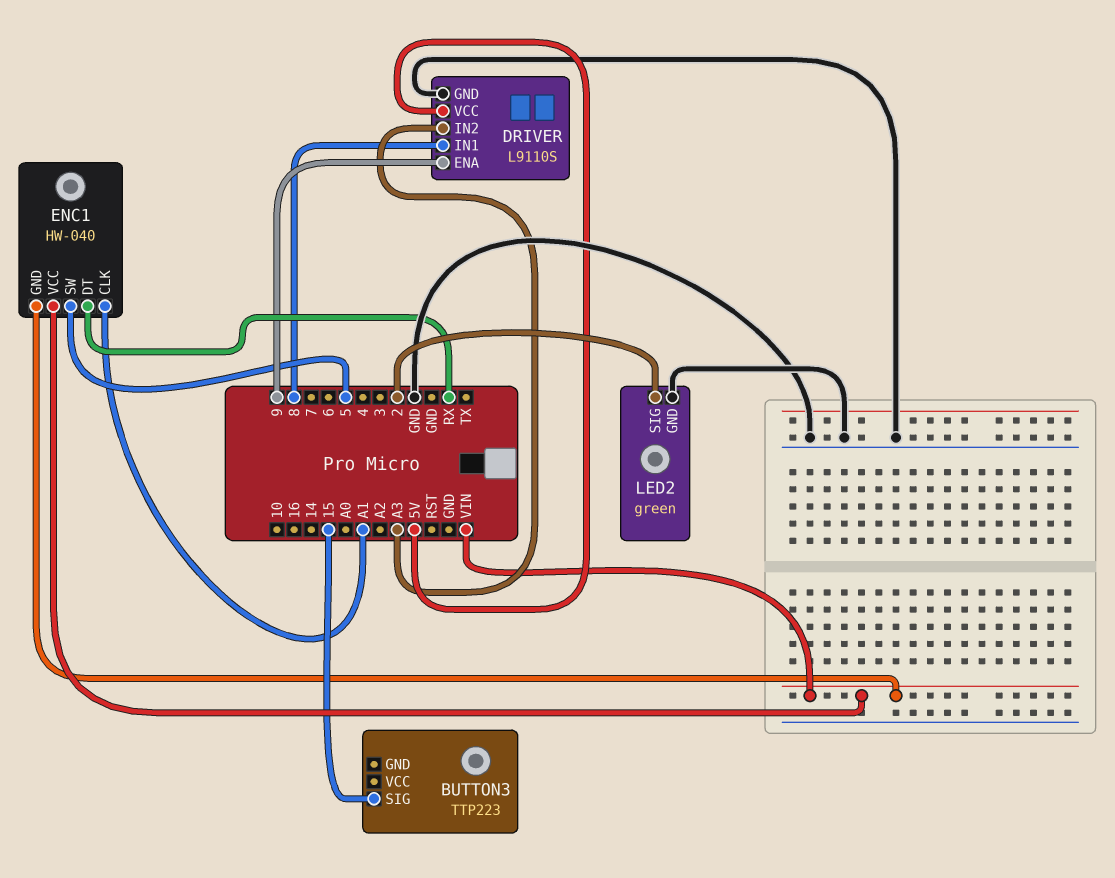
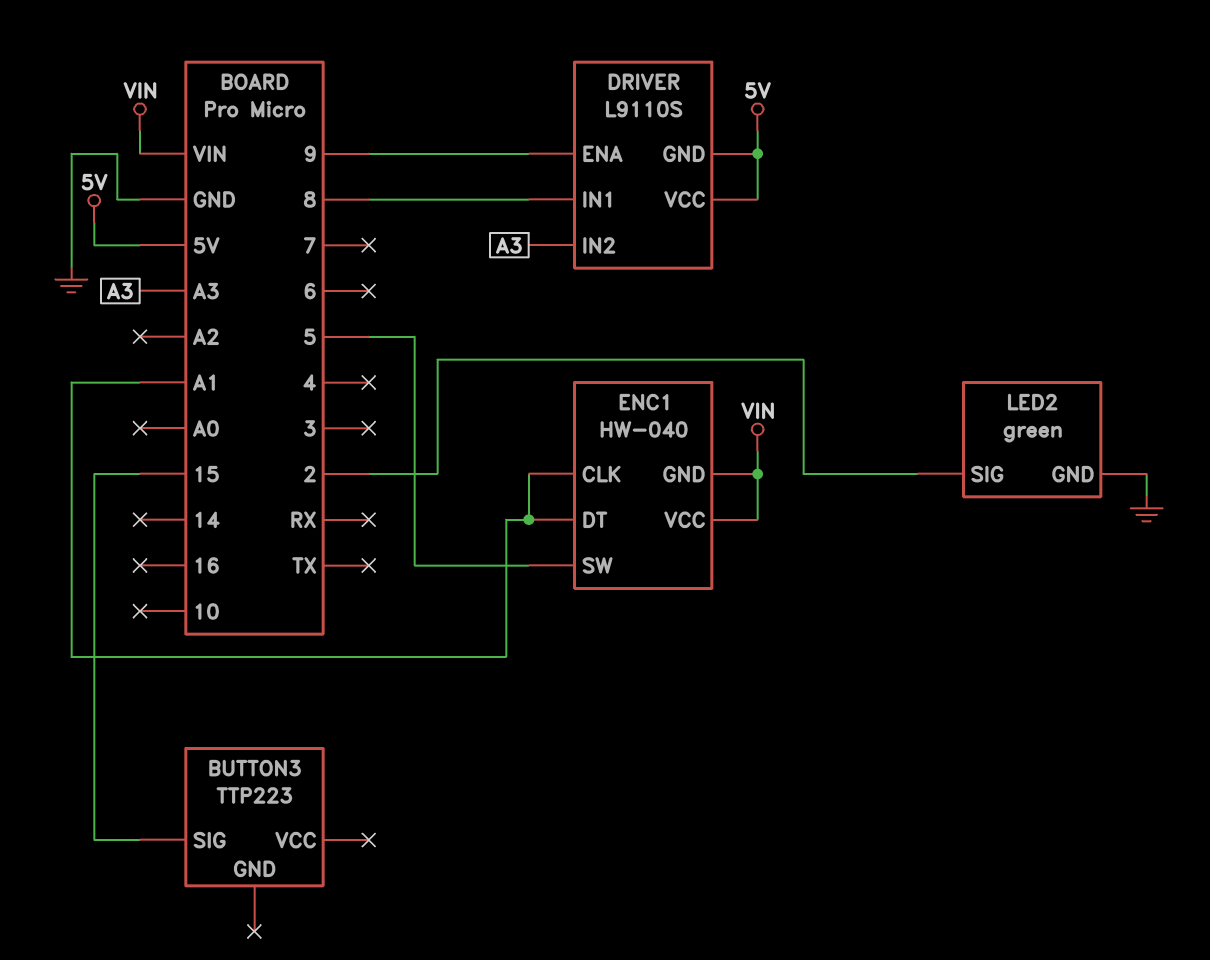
DRIVER pin GND: GND -> 5V
ENC1 pin DT: RX -> A1

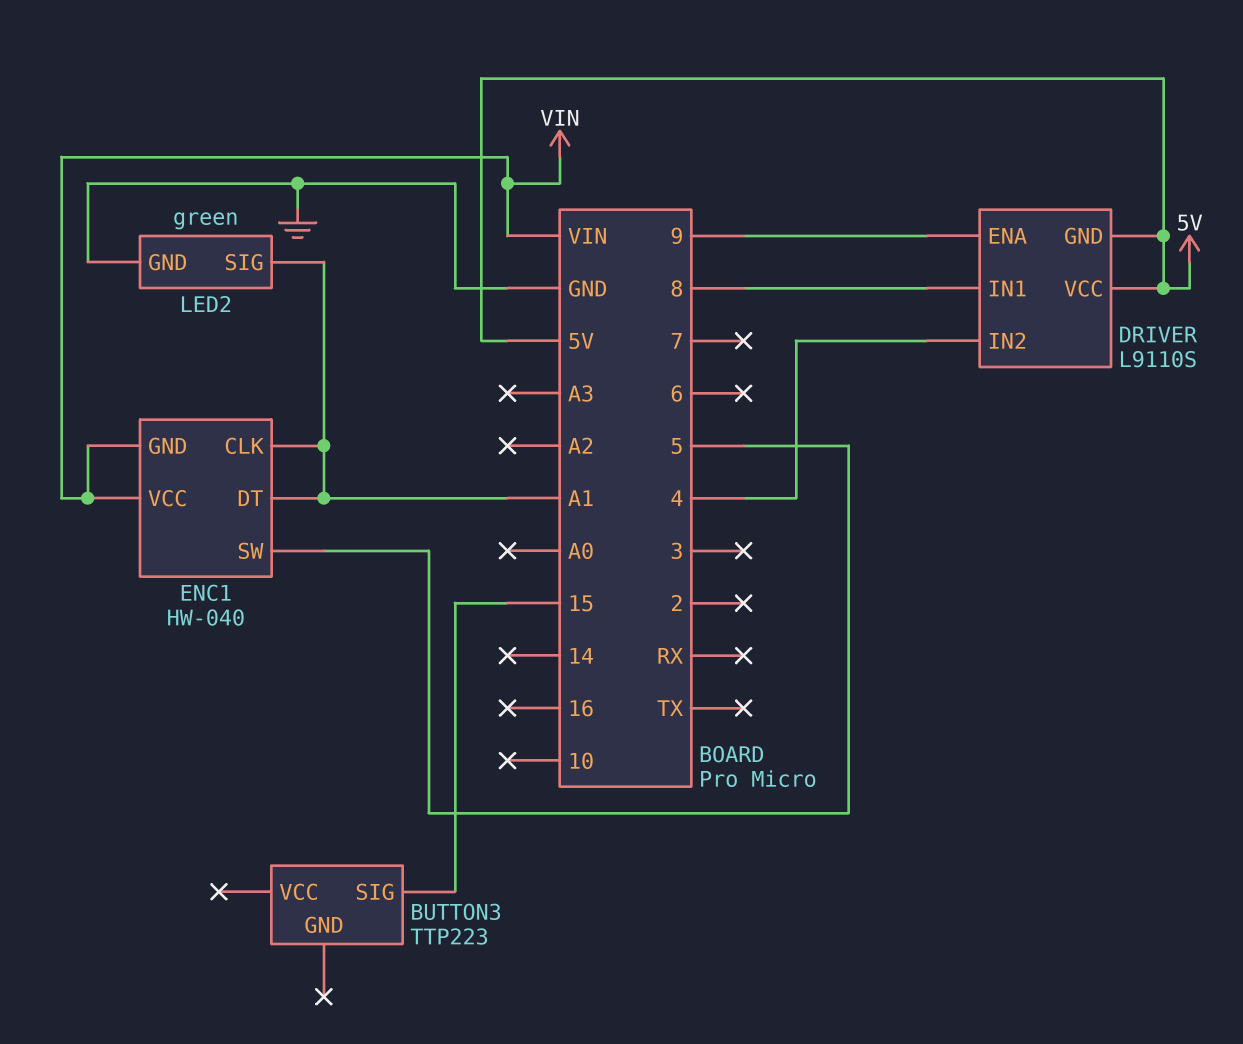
DRIVER pin IN2: A3 -> 4
LED2 pin SIG: 2 -> A1

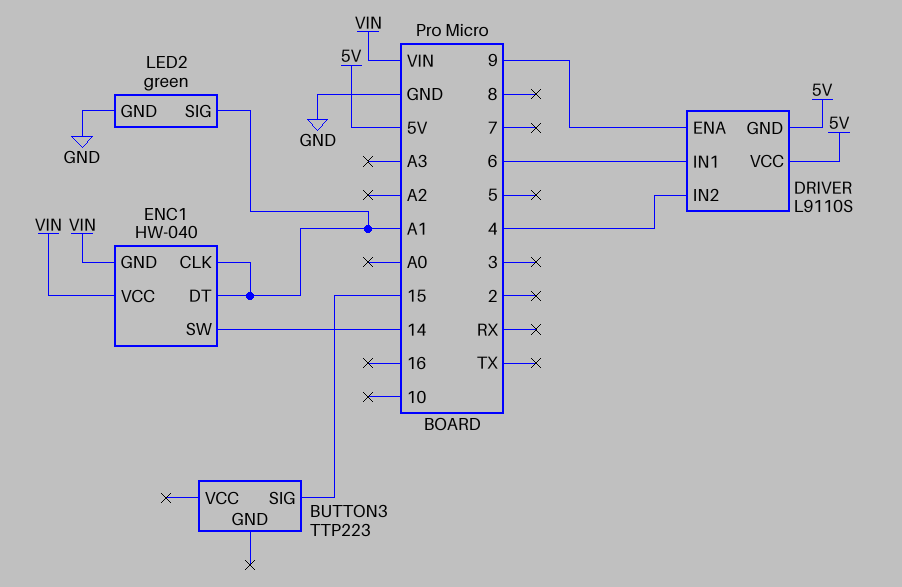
DRIVER pin IN1: 8 -> 6
ENC1 pin SW: 5 -> 14

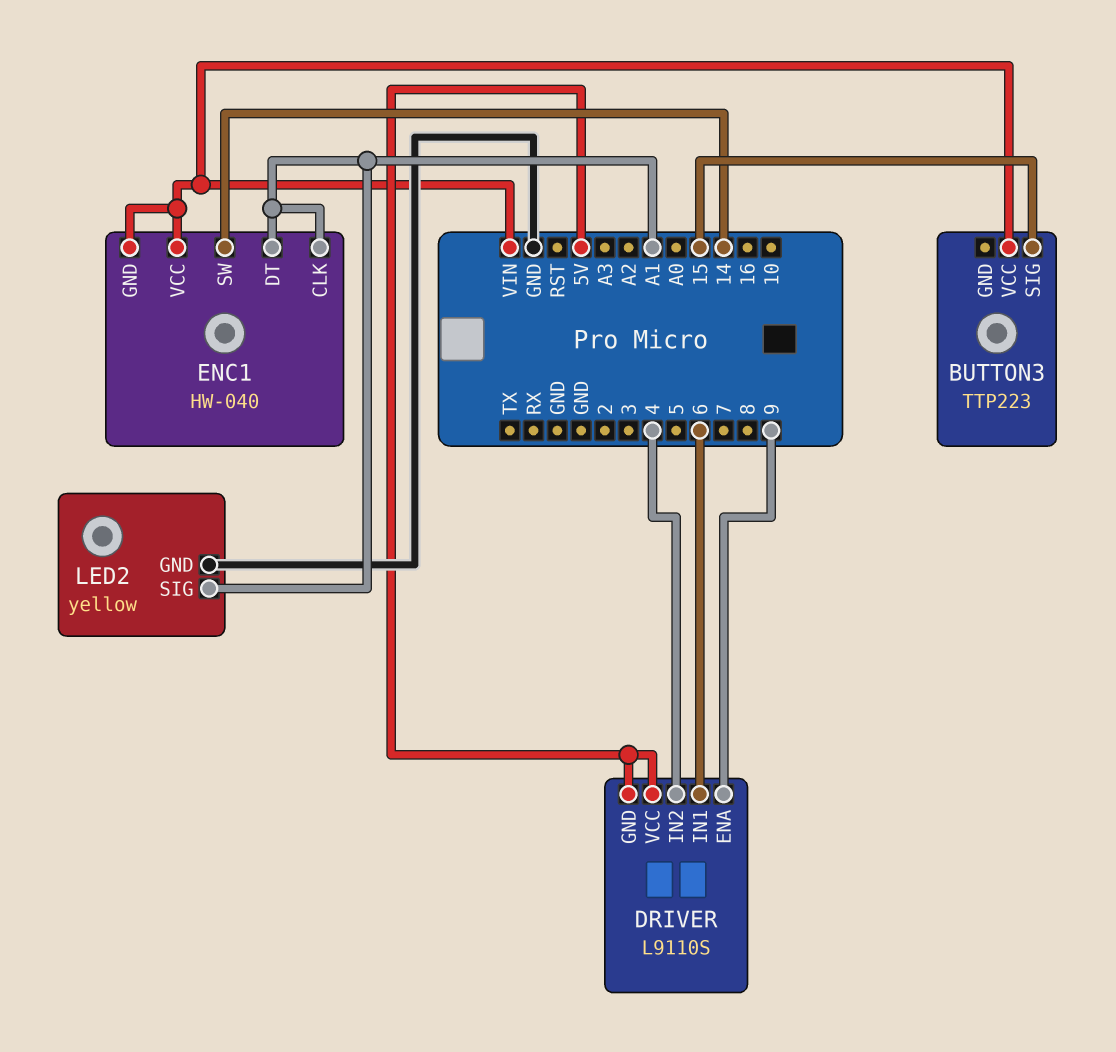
BUTTON3 pin VCC: none -> VIN
LED2: green -> yellow

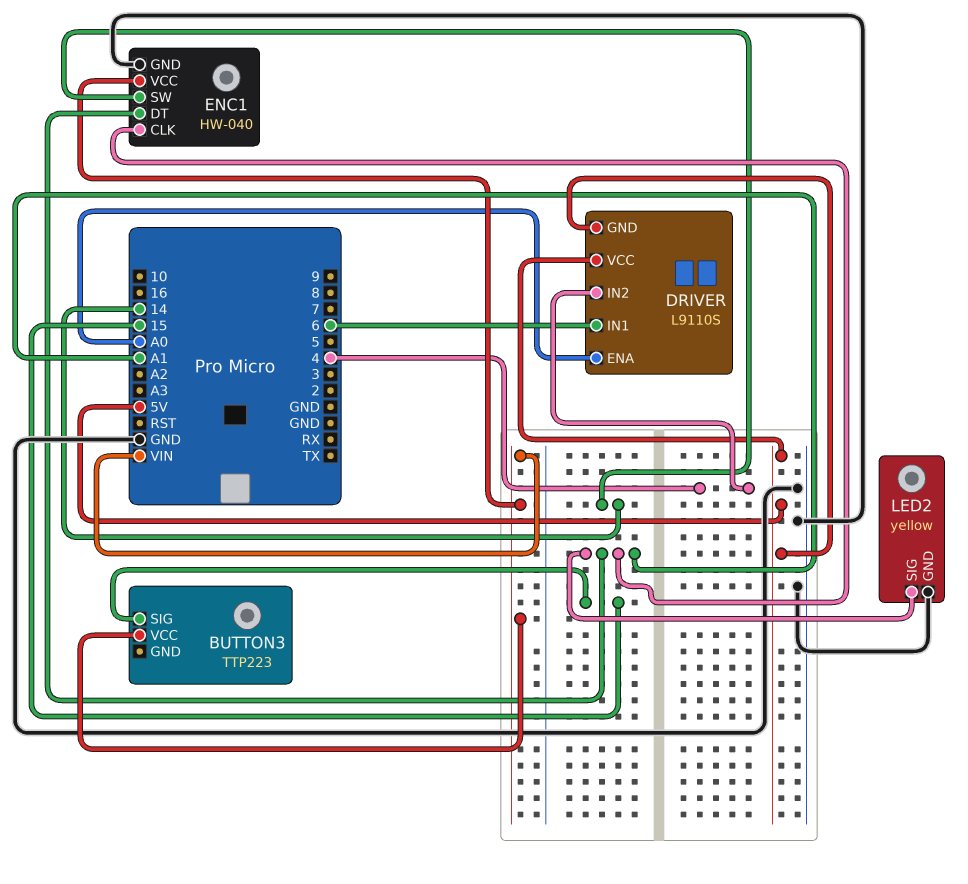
DRIVER pin ENA: 9 -> A0
ENC1 pin GND: VIN -> GND

